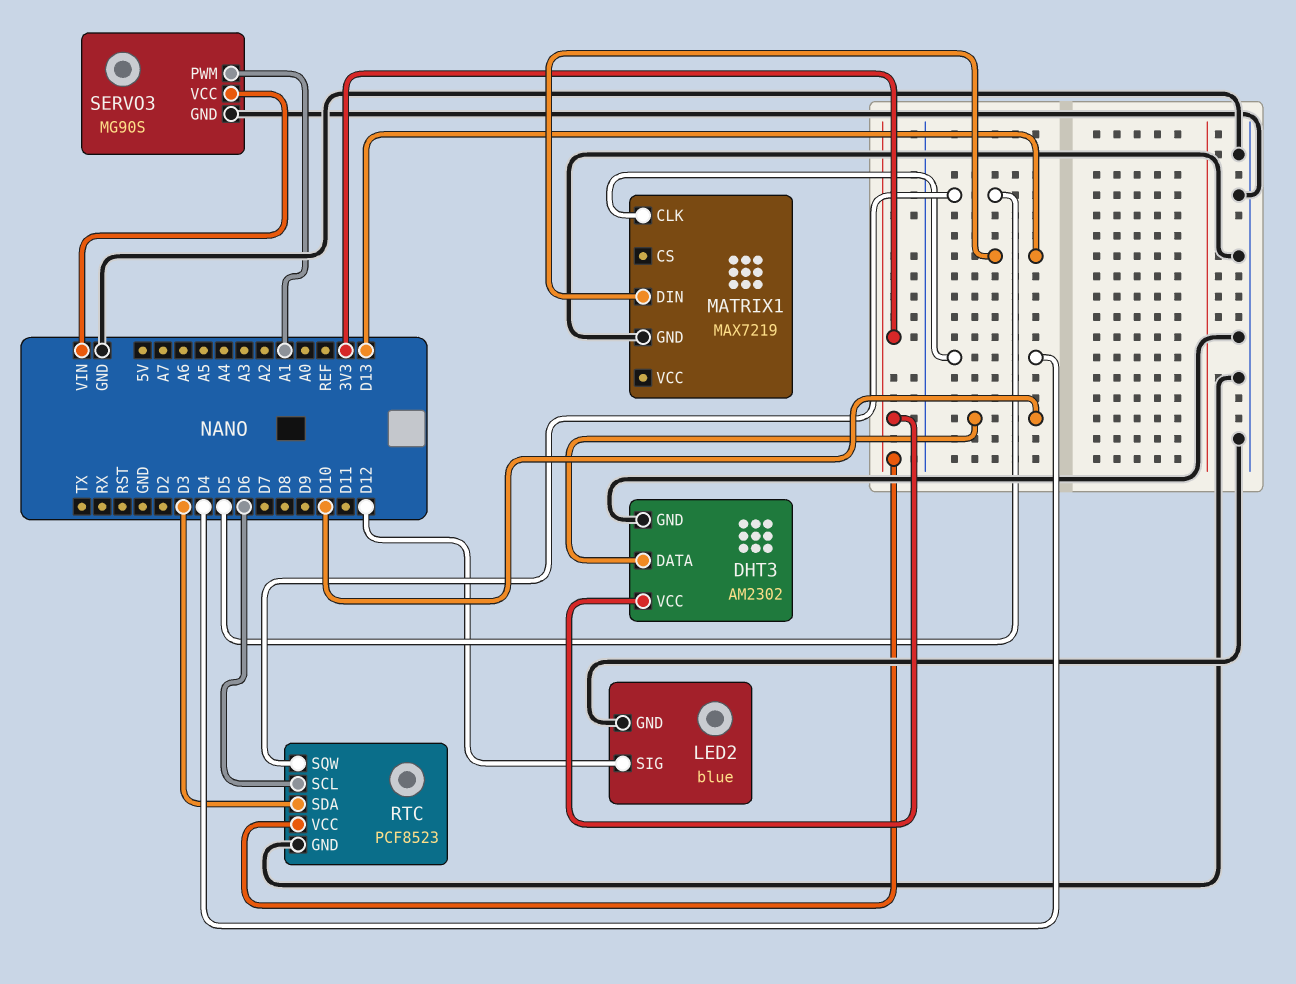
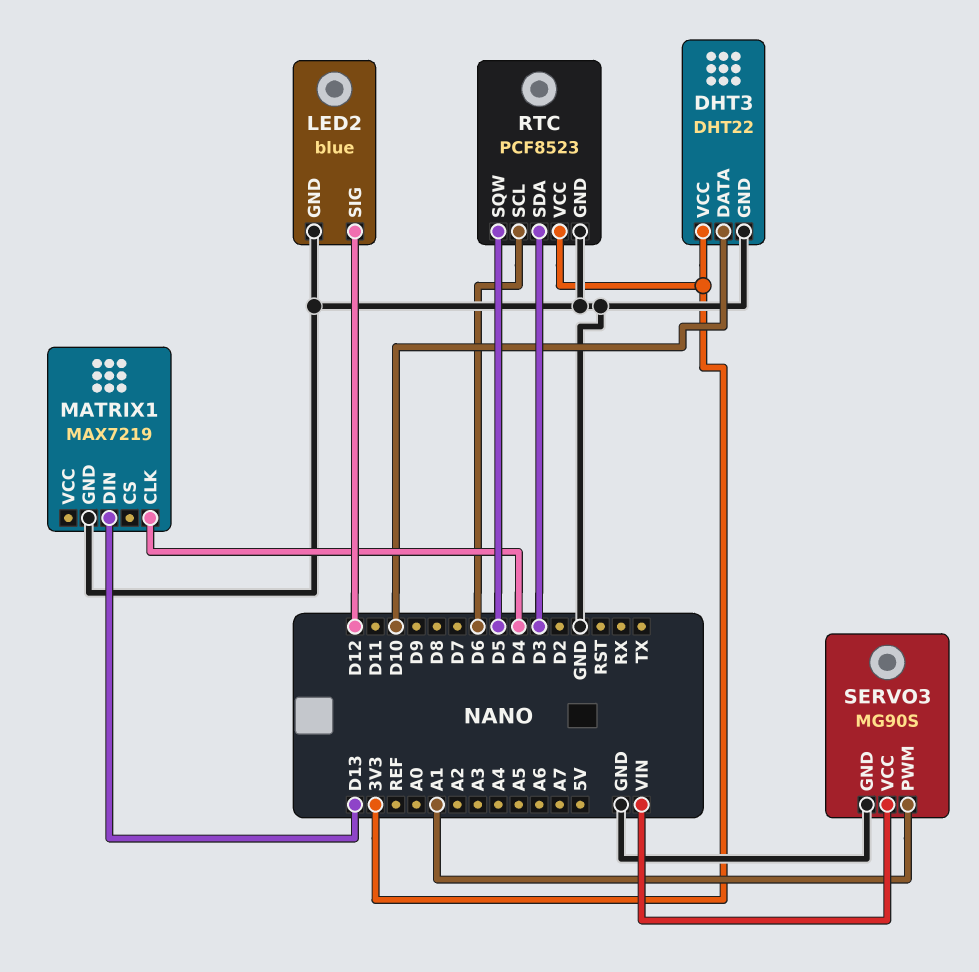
DHT3: AM2302 -> DHT22

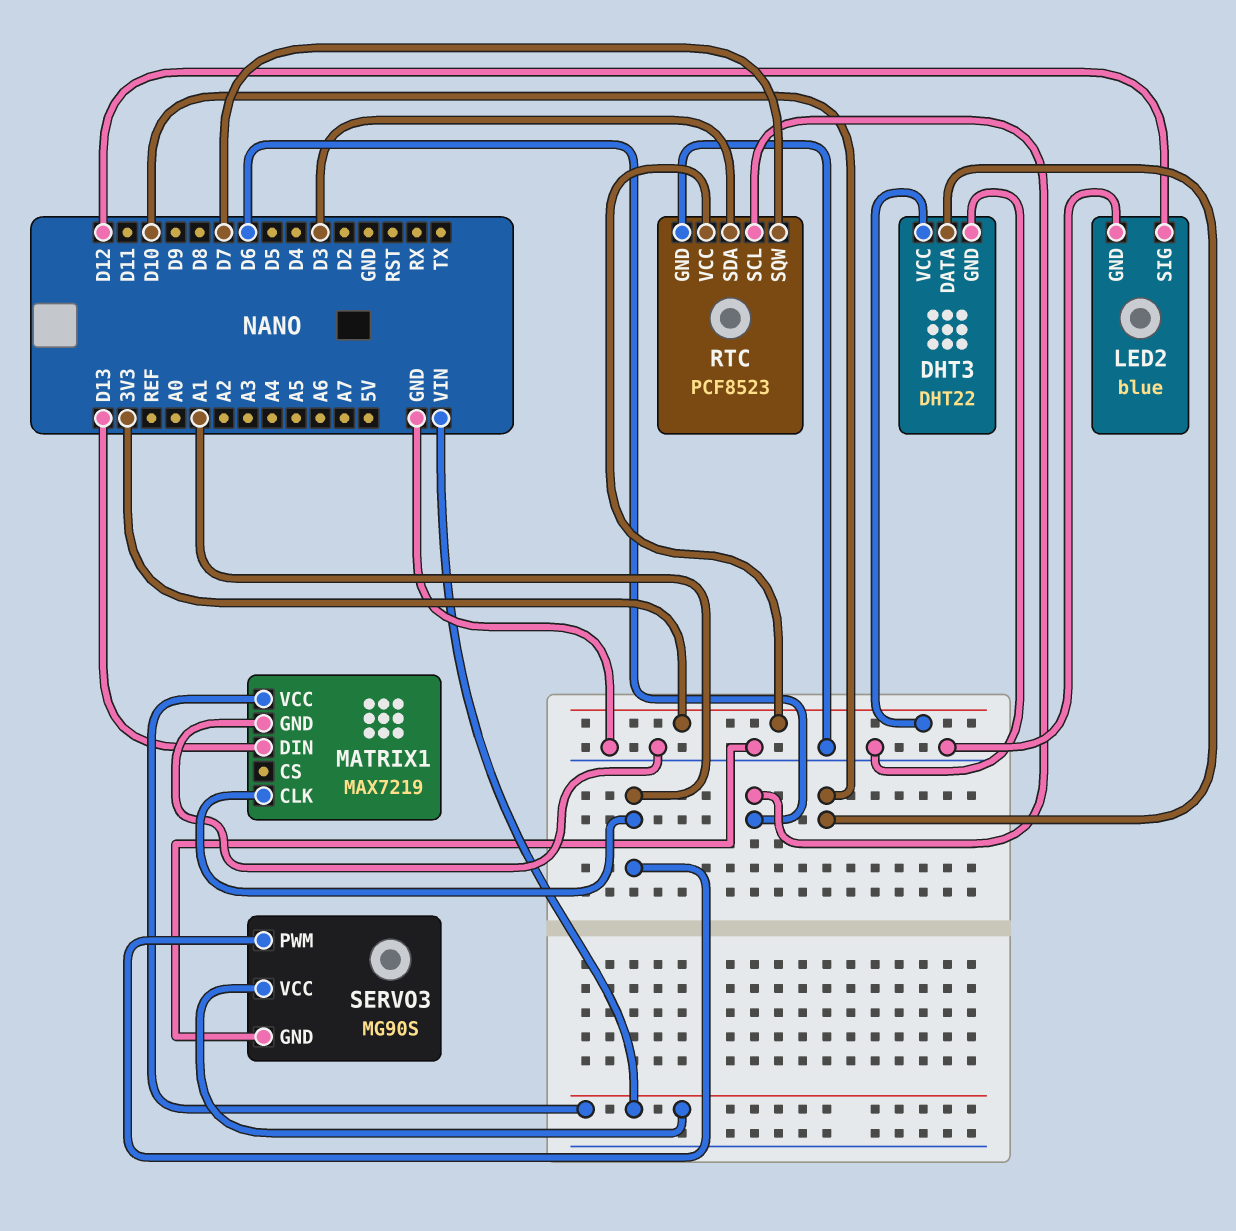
MATRIX1 pin CLK: D4 -> A1
MATRIX1 pin VCC: none -> VIN
RTC pin SQW: D5 -> D7

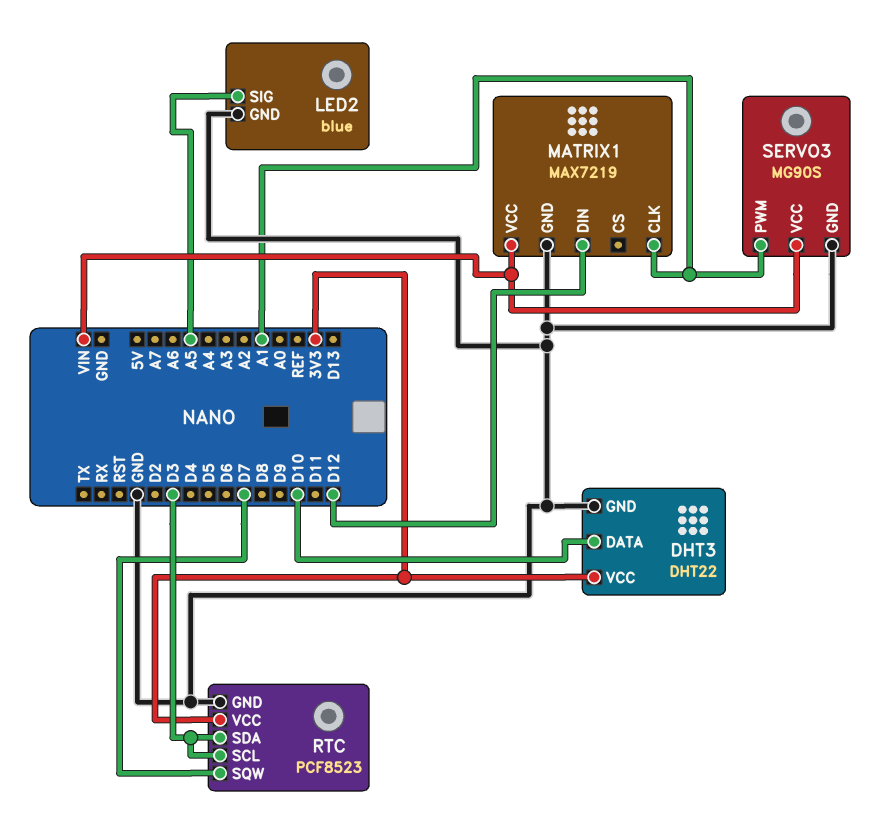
LED2 pin SIG: D12 -> A5
MATRIX1 pin DIN: D13 -> D12
RTC pin SCL: D6 -> D3

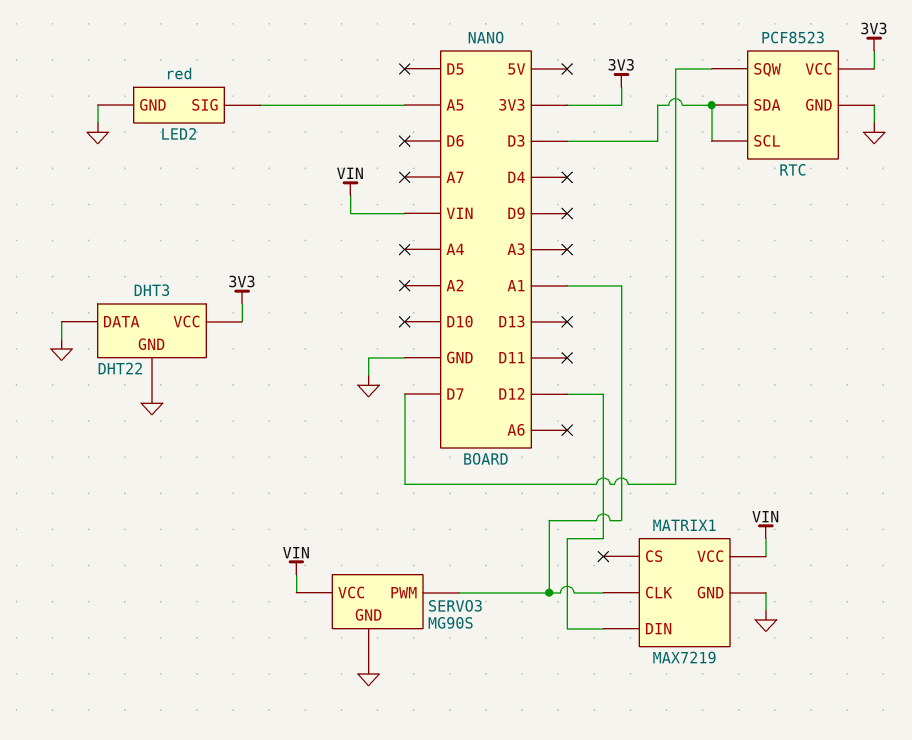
DHT3 pin DATA: D10 -> GND
LED2: blue -> red

